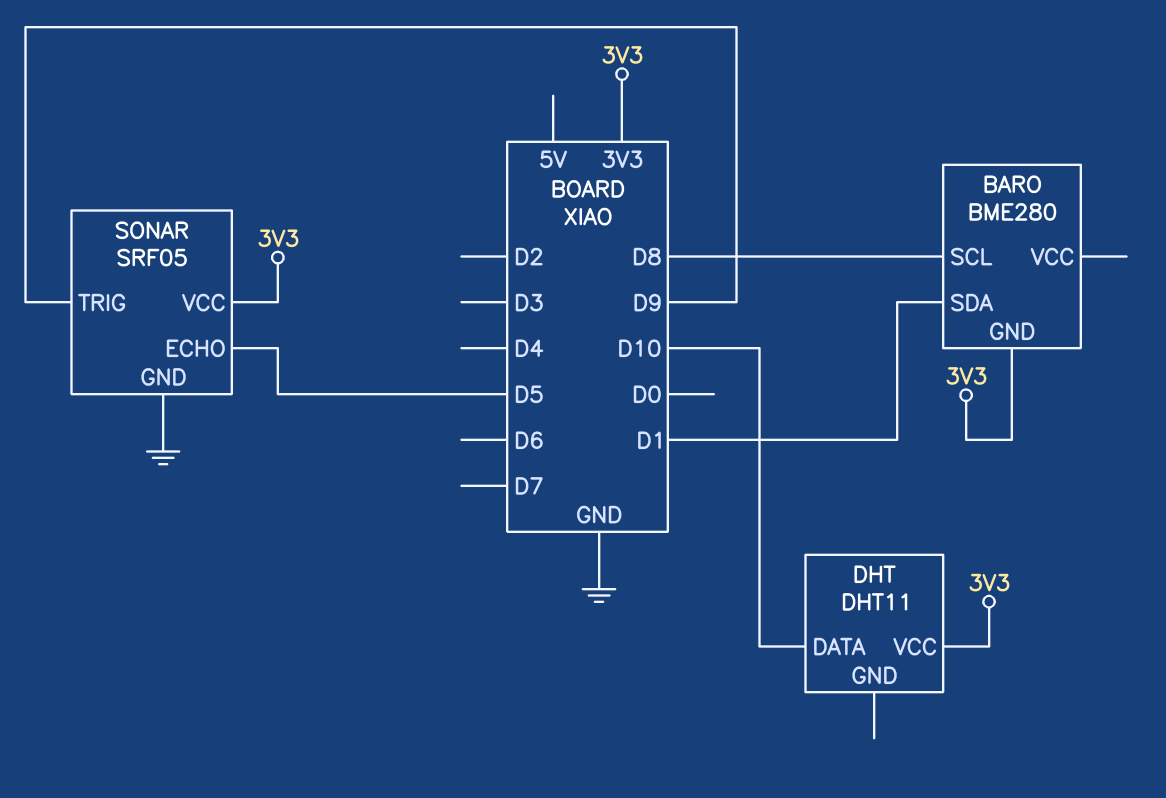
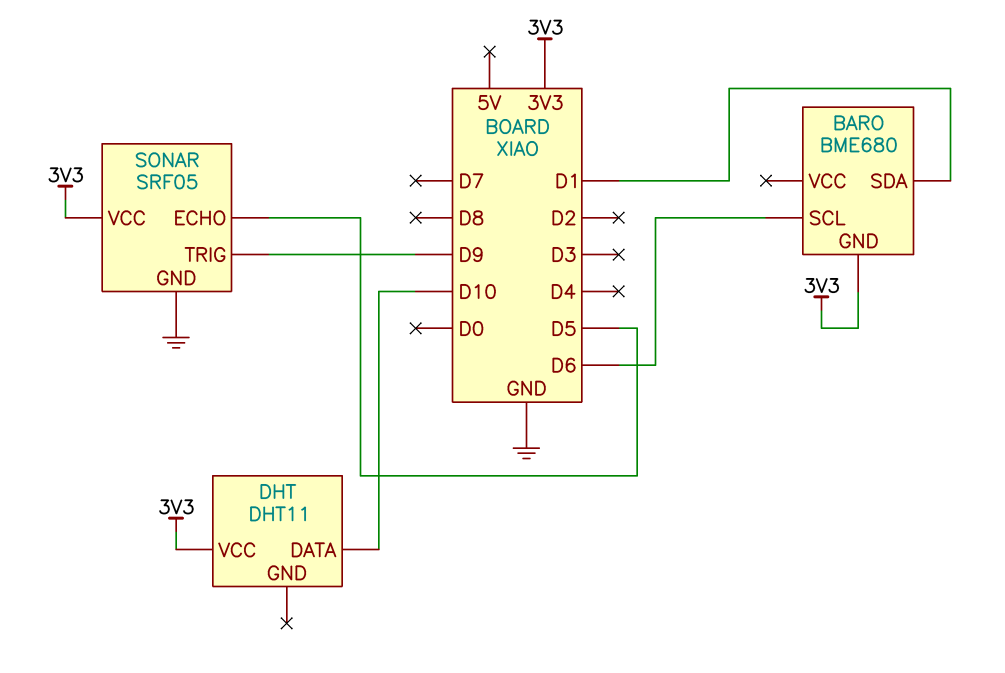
BARO: BME280 -> BME680
BARO pin SCL: D8 -> D6

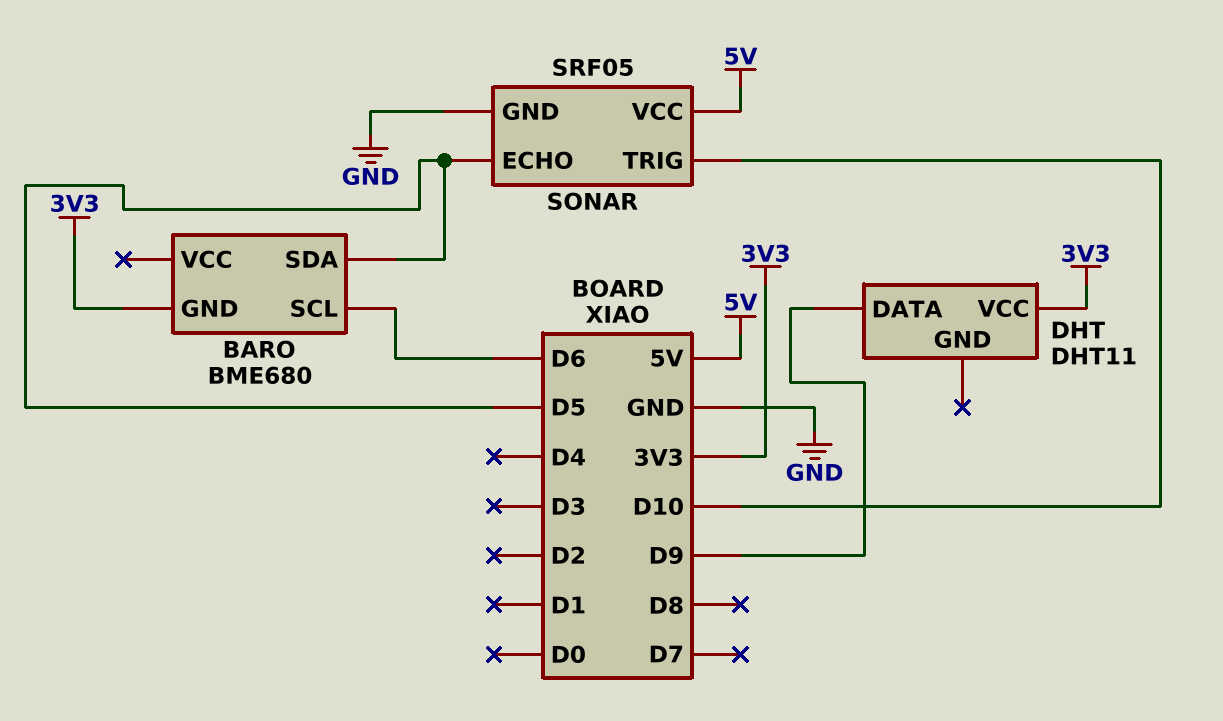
BARO pin SDA: D1 -> D5
DHT pin DATA: D10 -> D9
SONAR pin TRIG: D9 -> D10
SONAR pin VCC: 3V3 -> 5V

